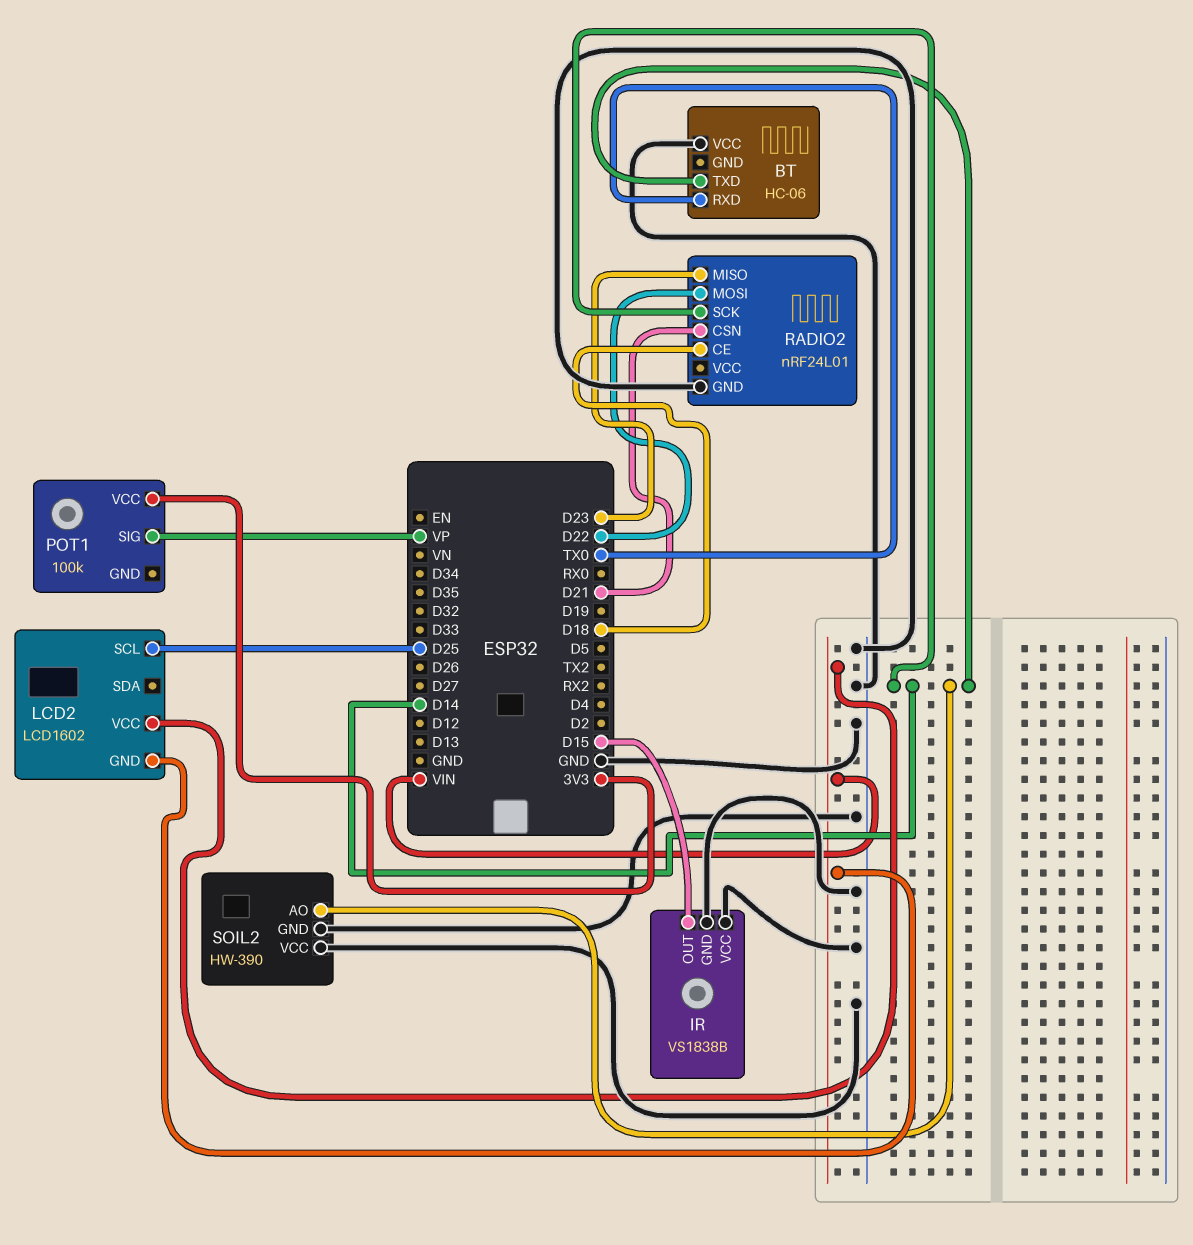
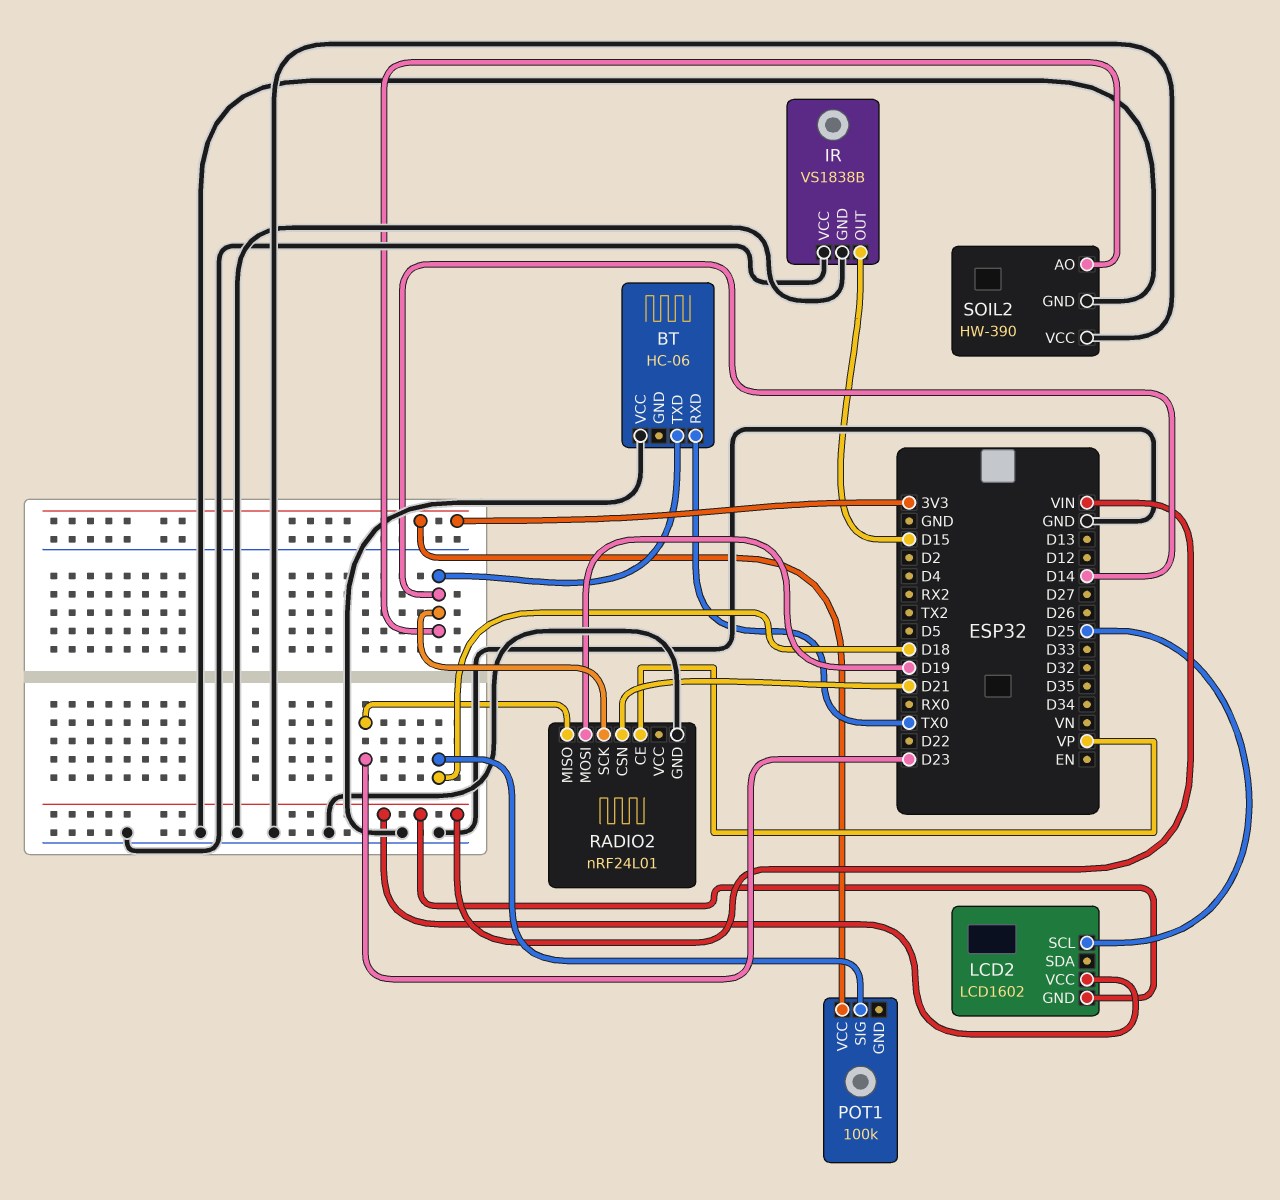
POT1 pin SIG: VP -> D18
RADIO2 pin CE: D18 -> VP
RADIO2 pin MOSI: D22 -> D19

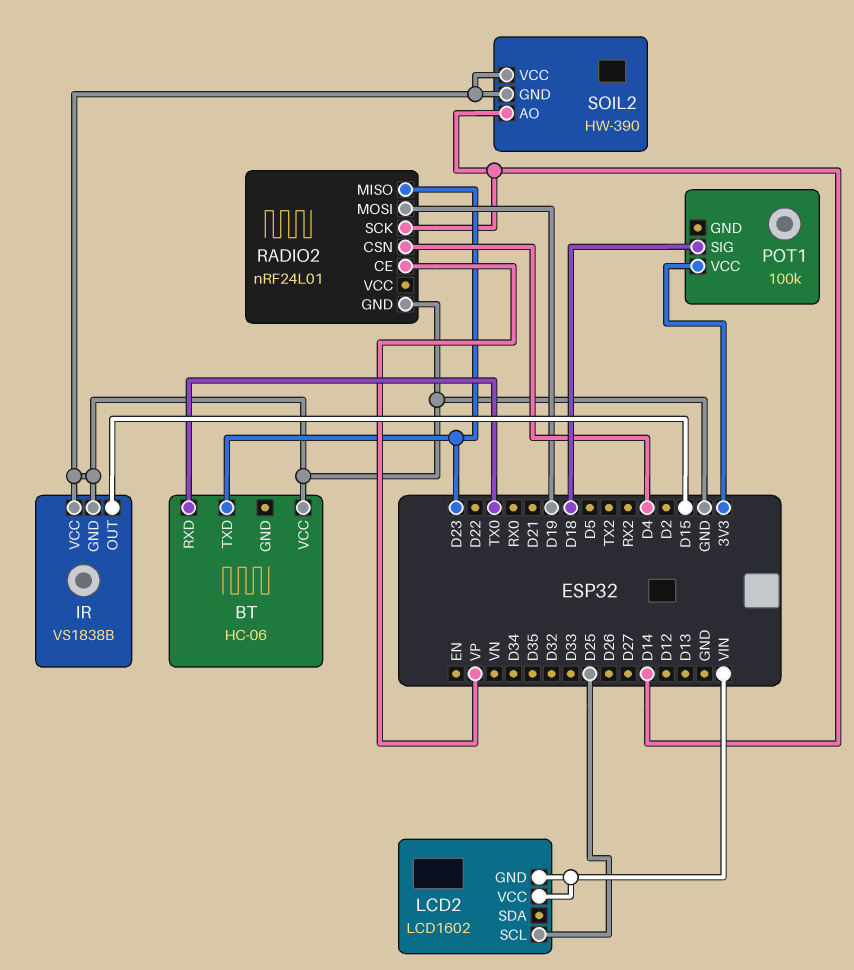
BT pin TXD: D14 -> D23
RADIO2 pin CSN: D21 -> D4

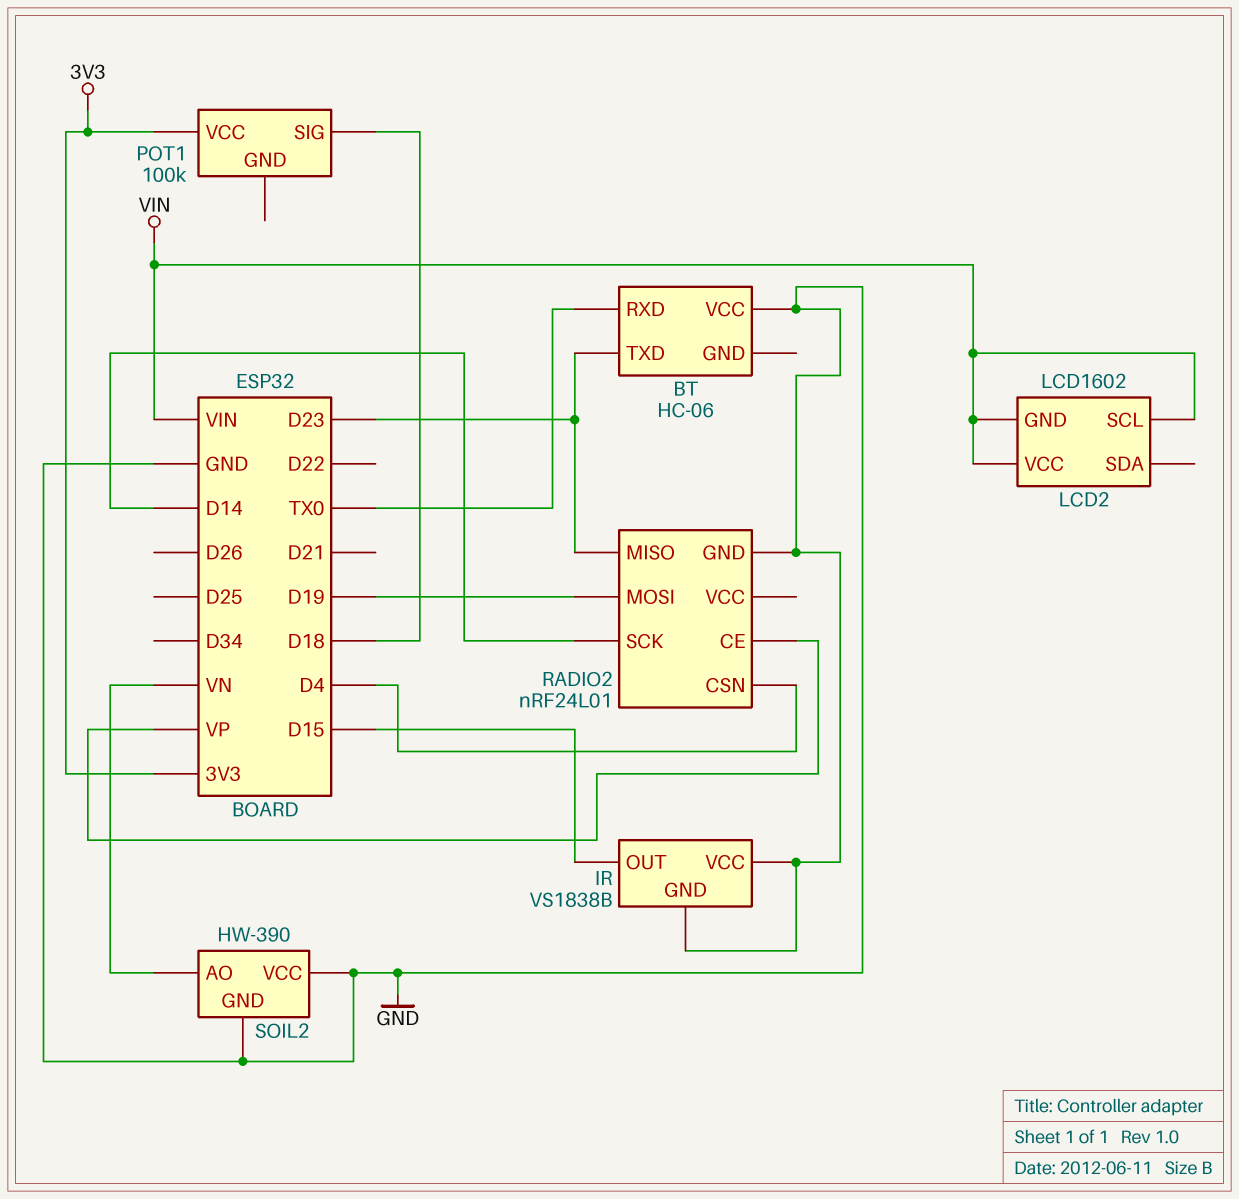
LCD2 pin SCL: D25 -> VIN
SOIL2 pin AO: D14 -> VN

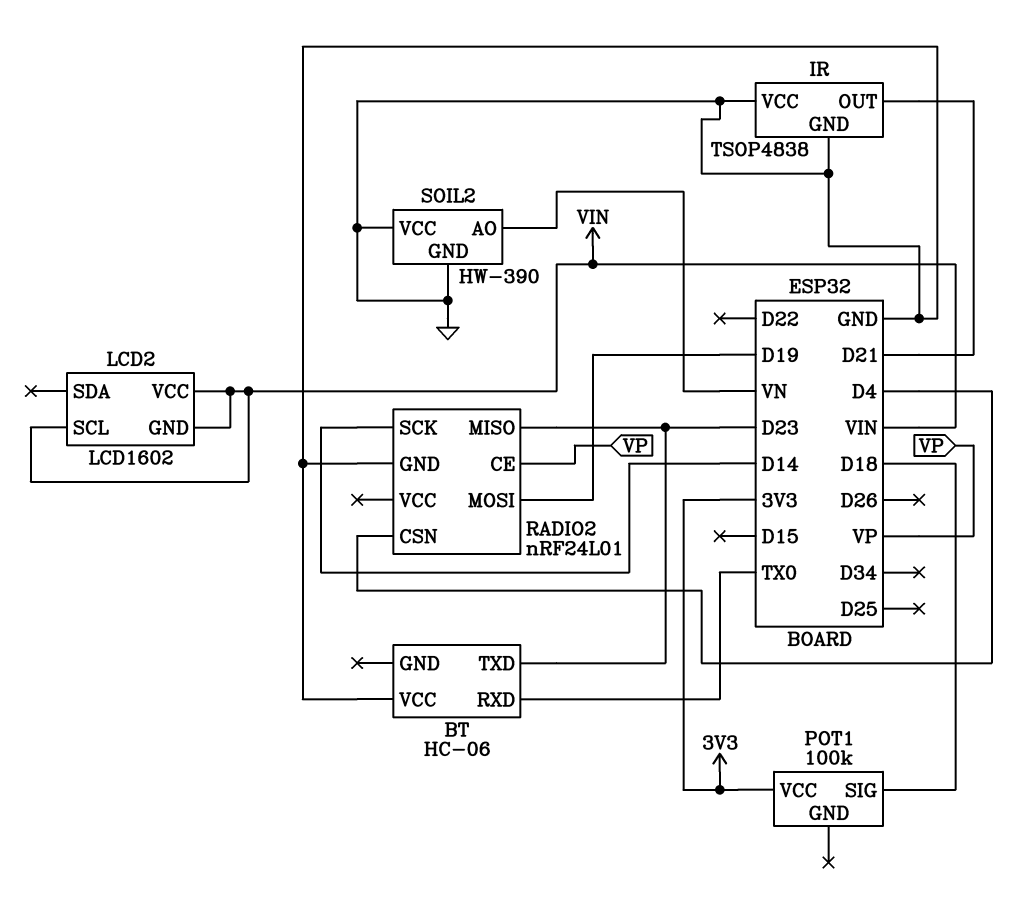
IR: VS1838B -> TSOP4838
IR pin OUT: D15 -> D21

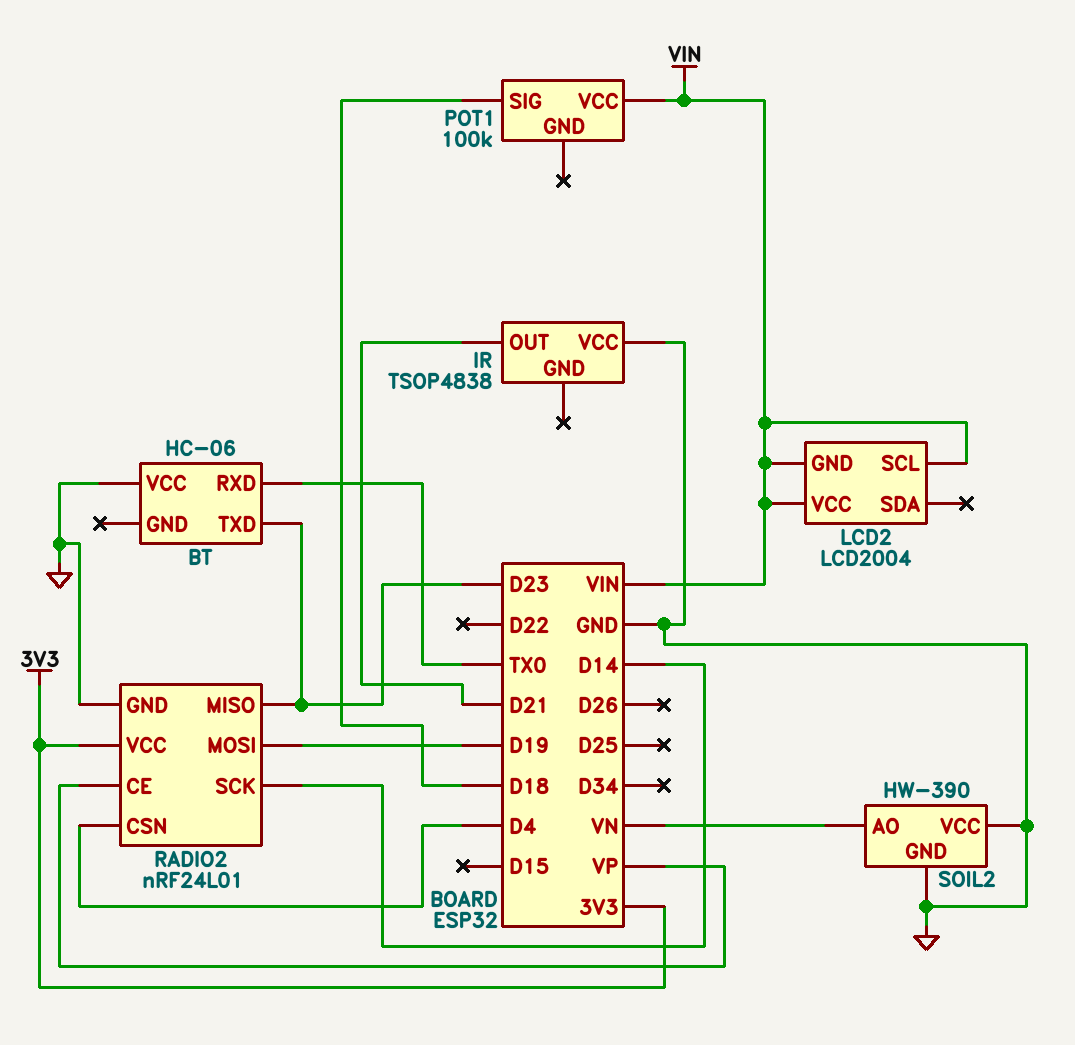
IR pin GND: GND -> none
LCD2: LCD1602 -> LCD2004
POT1 pin VCC: 3V3 -> VIN
RADIO2 pin VCC: none -> 3V3

